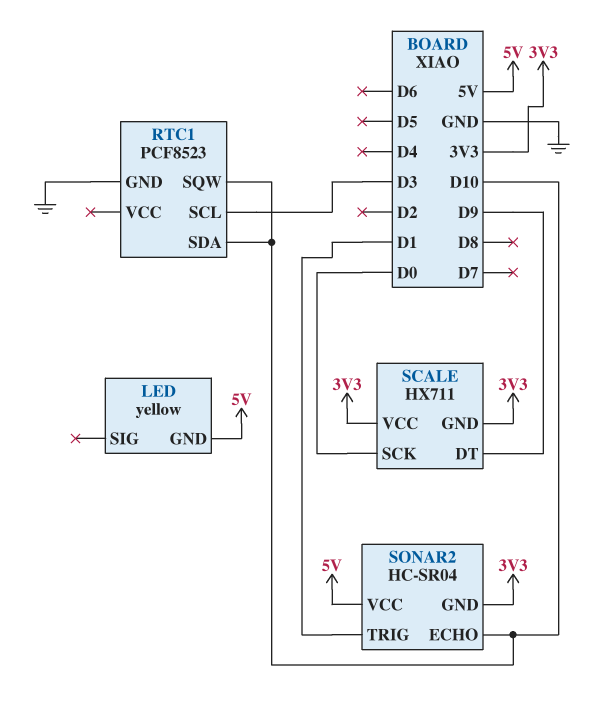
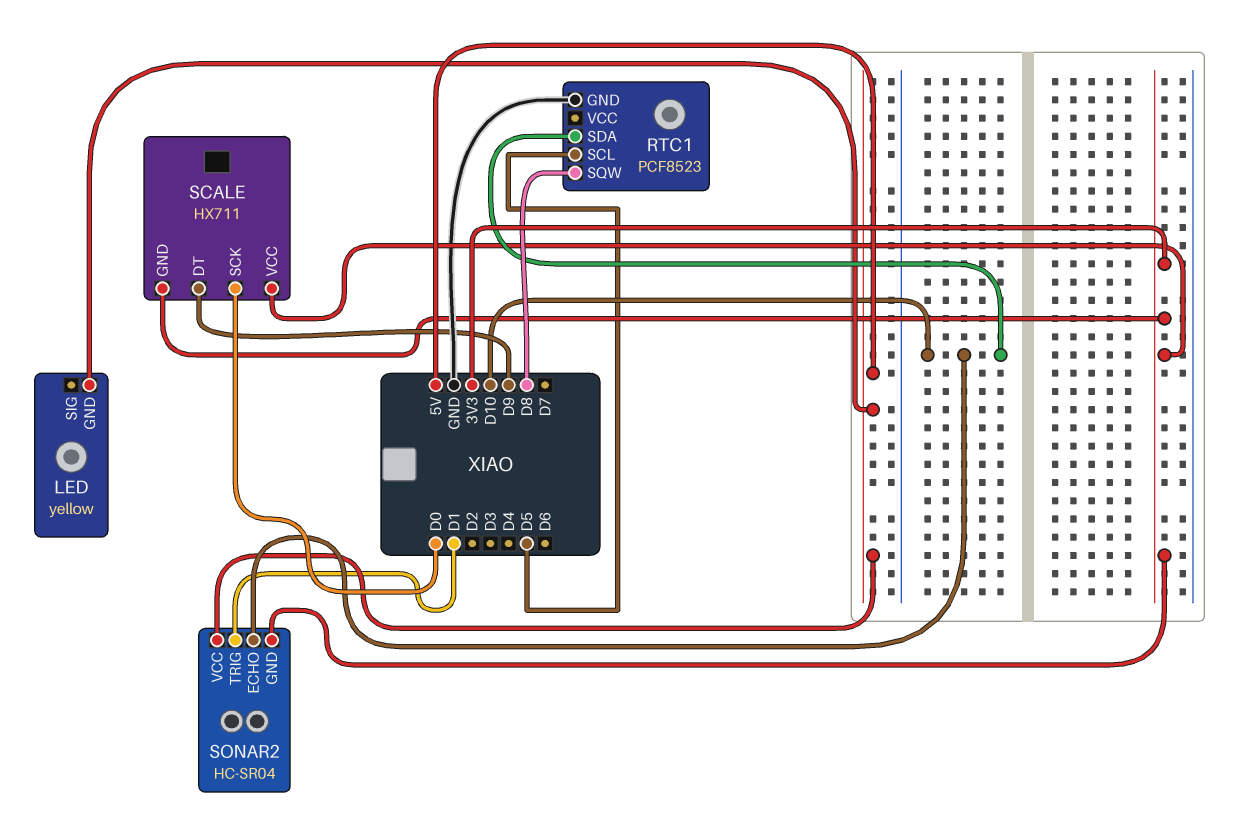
RTC1 pin SCL: D3 -> D5
RTC1 pin SQW: D10 -> D8

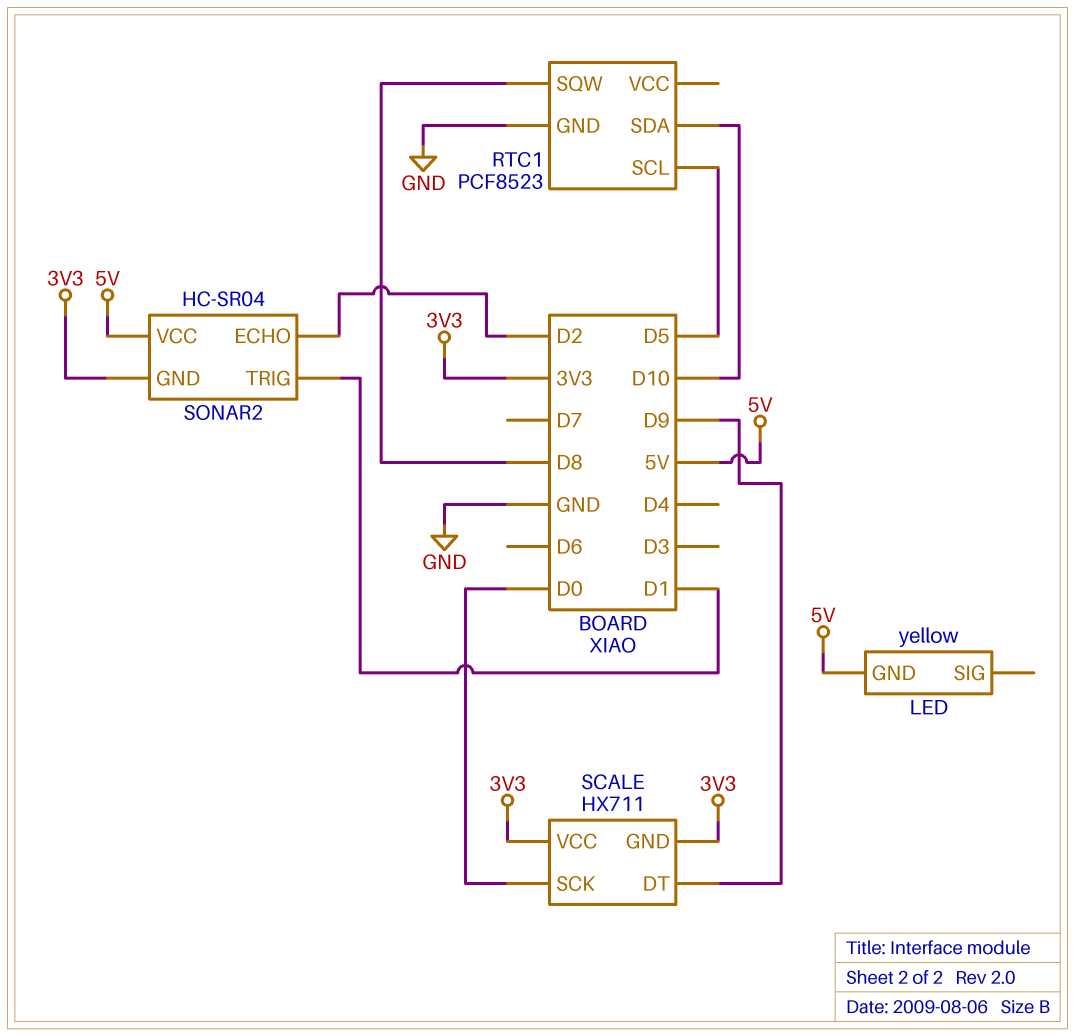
SONAR2 pin ECHO: D10 -> D2

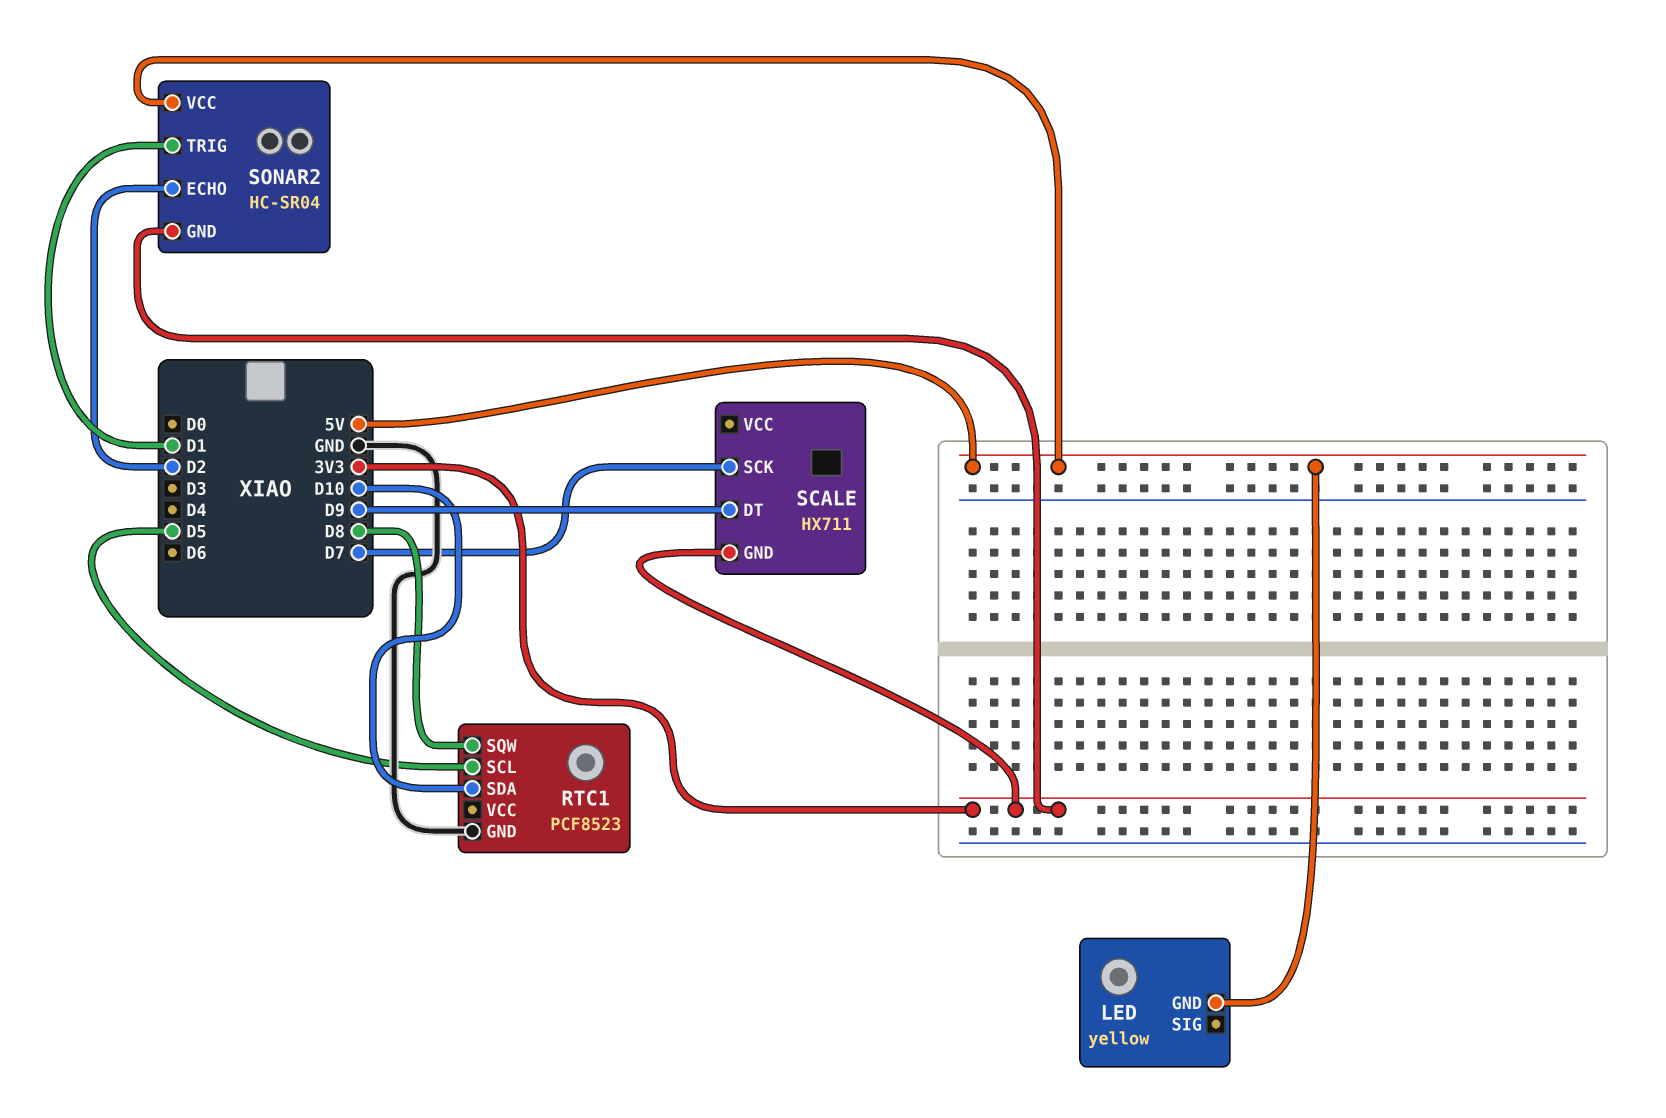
SCALE pin SCK: D0 -> D7
SCALE pin VCC: 3V3 -> none

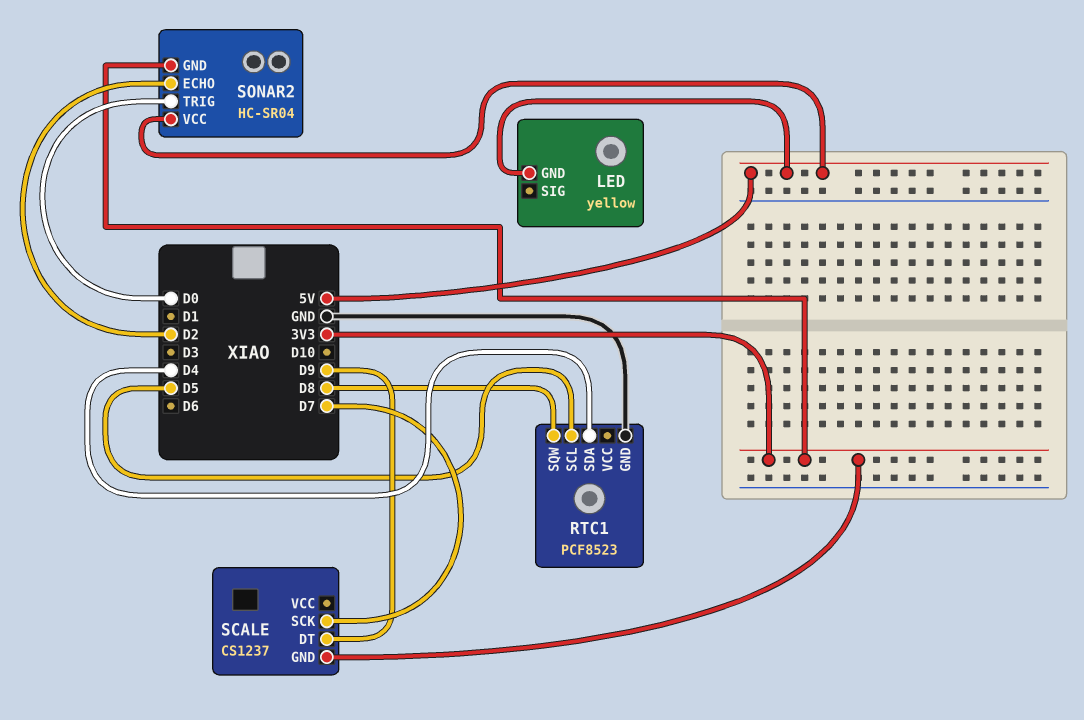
RTC1 pin SDA: D10 -> D4
SCALE: HX711 -> CS1237
SONAR2 pin TRIG: D1 -> D0

